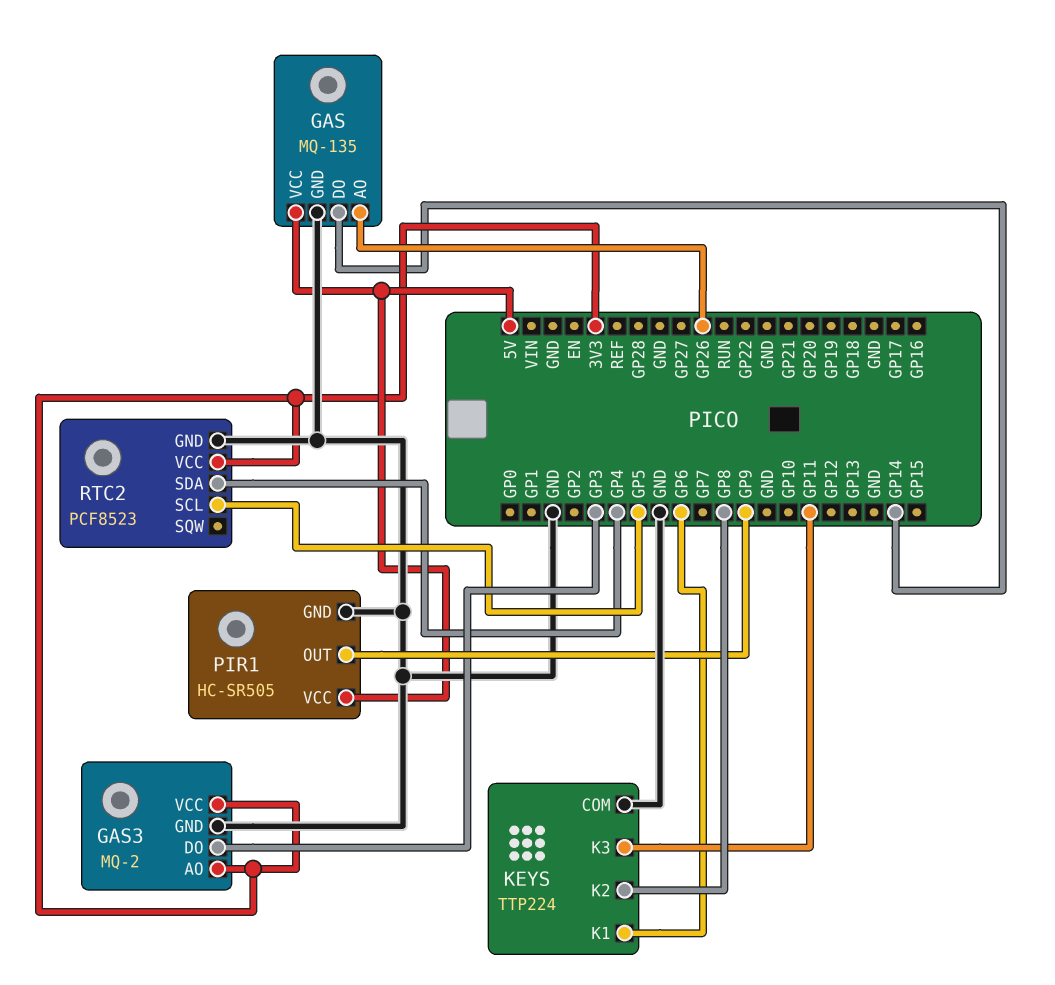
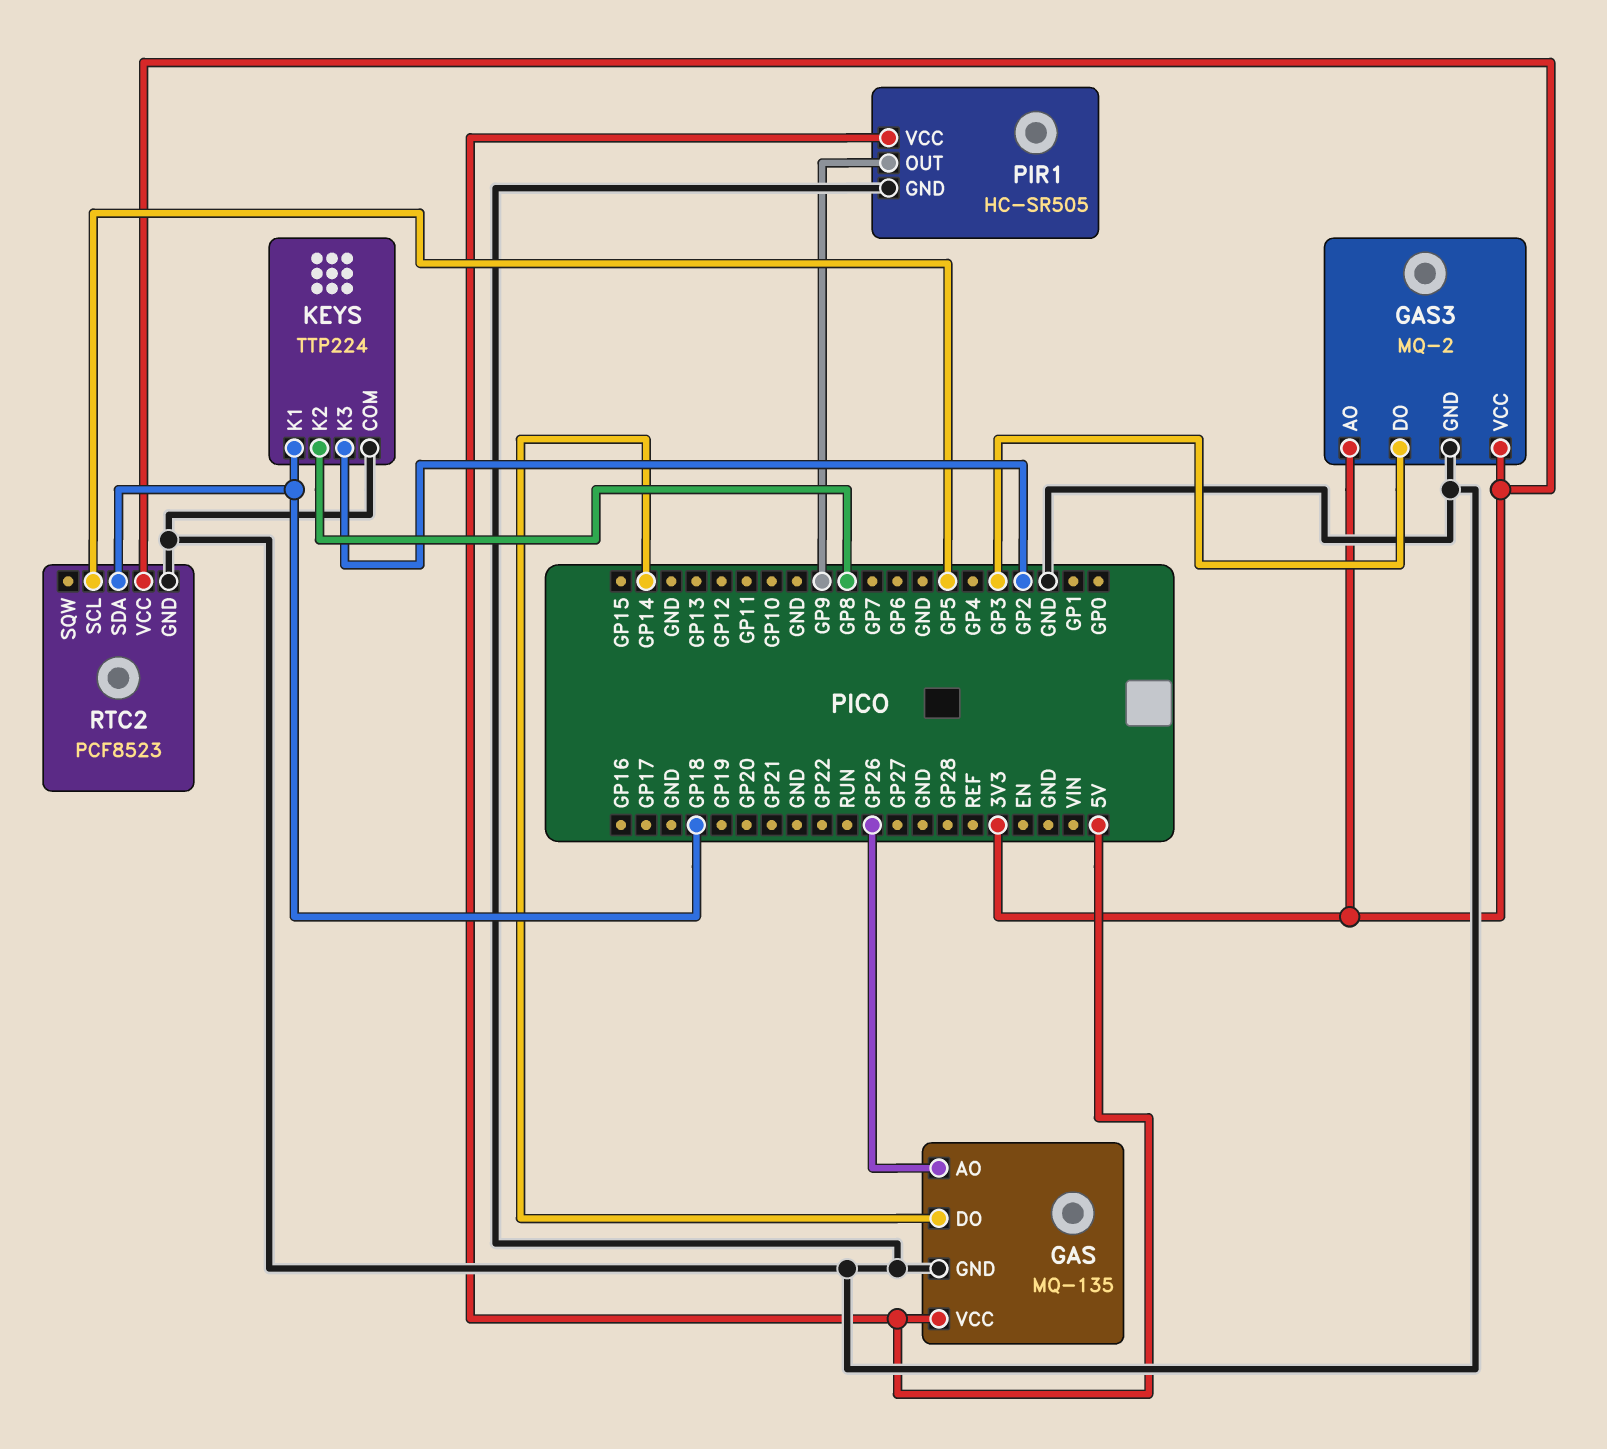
KEYS pin K1: GP6 -> GP18
KEYS pin K3: GP11 -> GP2
RTC2 pin SDA: GP4 -> GP18

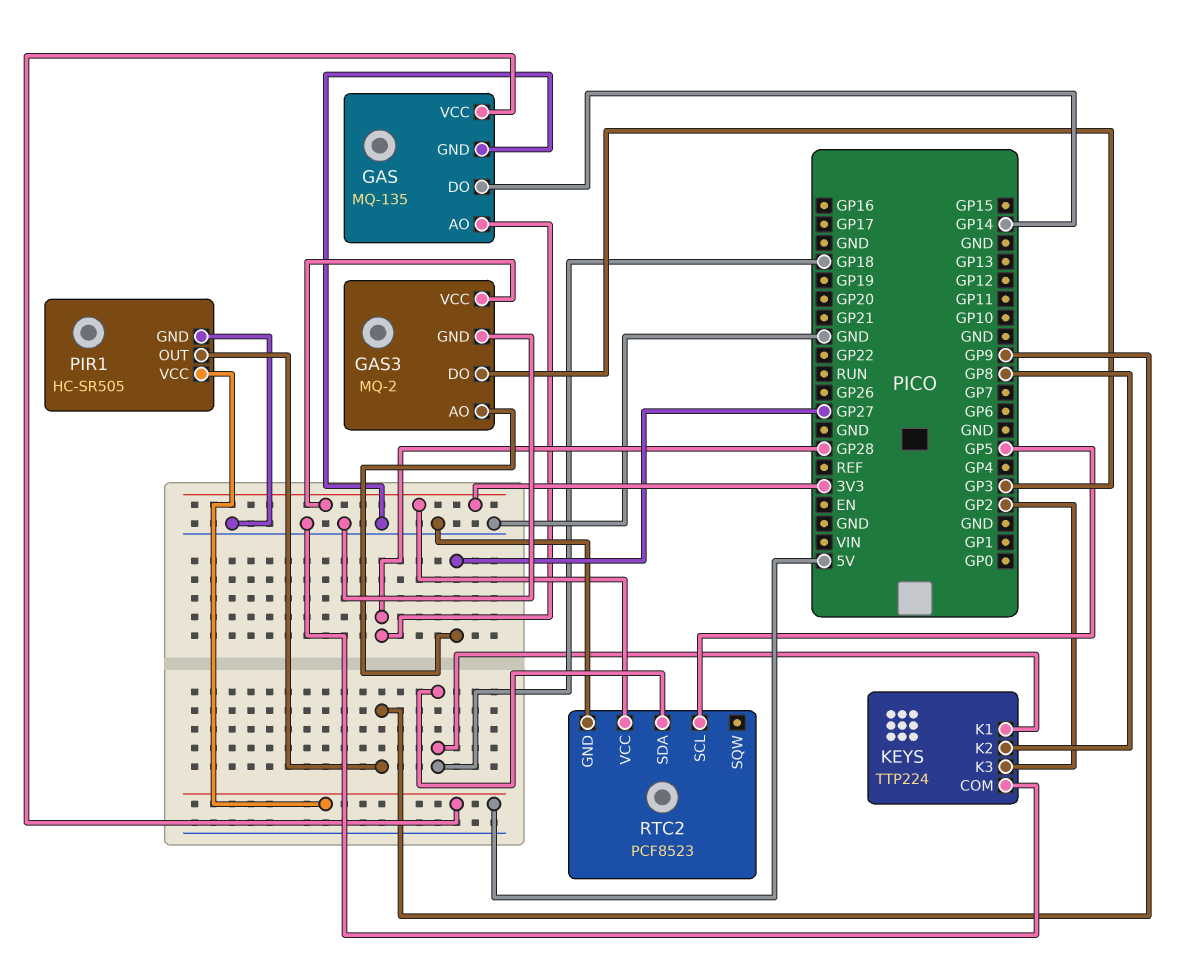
GAS pin AO: GP26 -> GP28
GAS3 pin AO: 3V3 -> GP27

